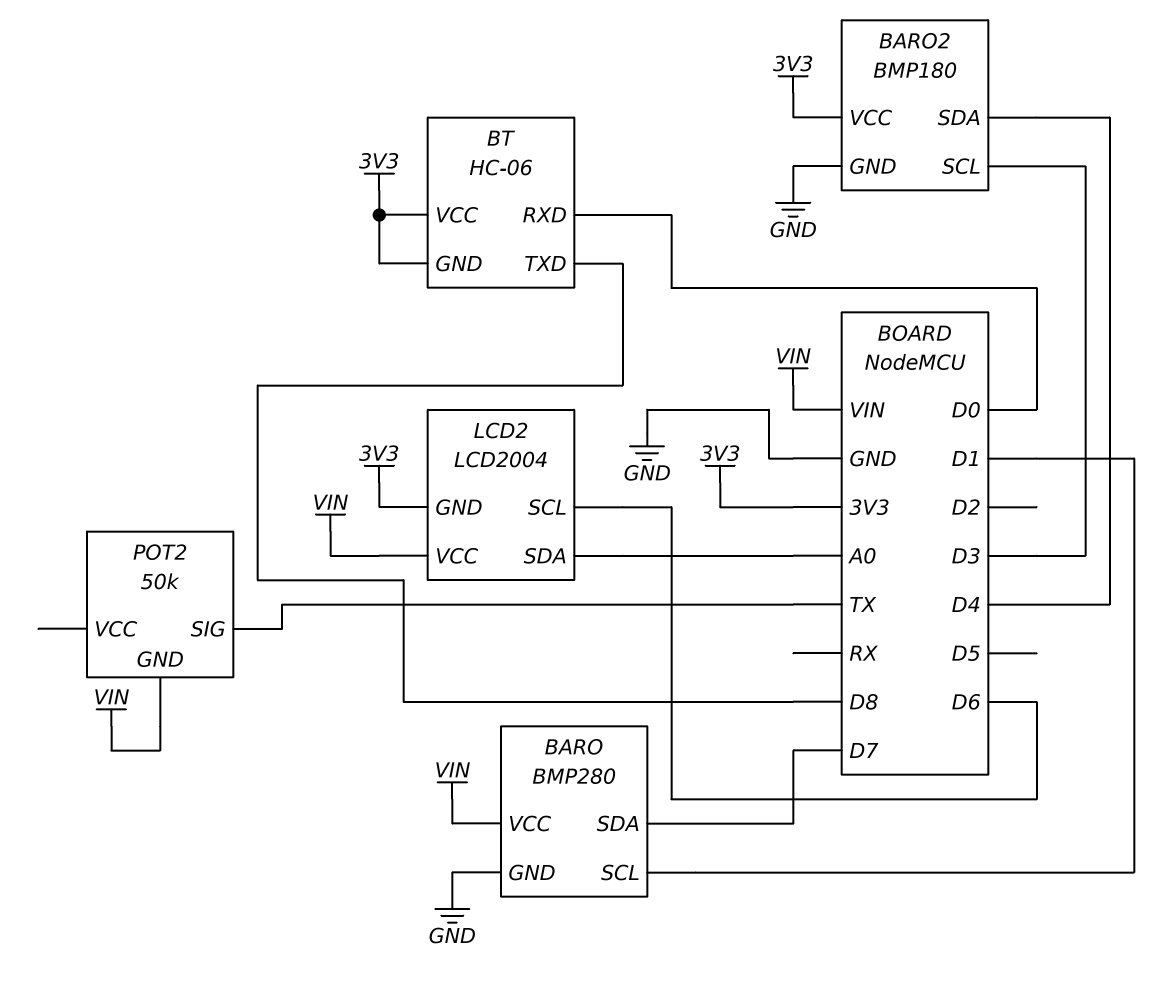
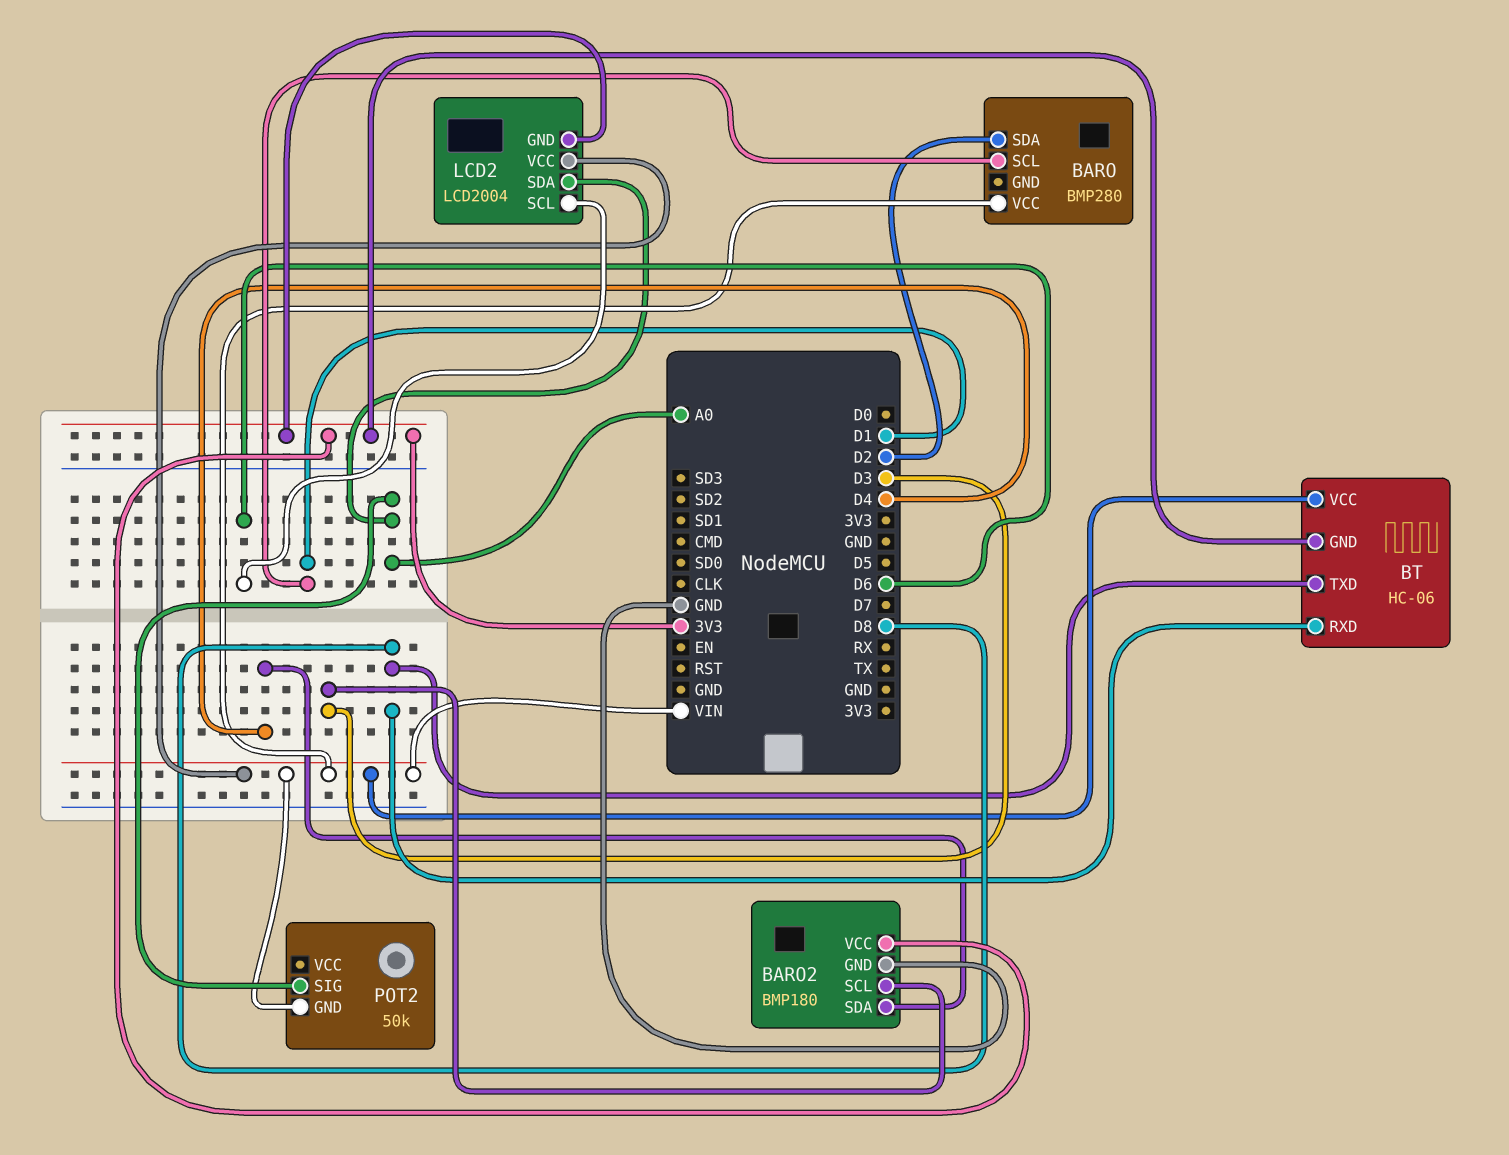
BARO pin GND: GND -> none
BARO pin SDA: D7 -> D2
BT pin RXD: D0 -> D8
BT pin VCC: 3V3 -> VIN
POT2 pin SIG: TX -> A0

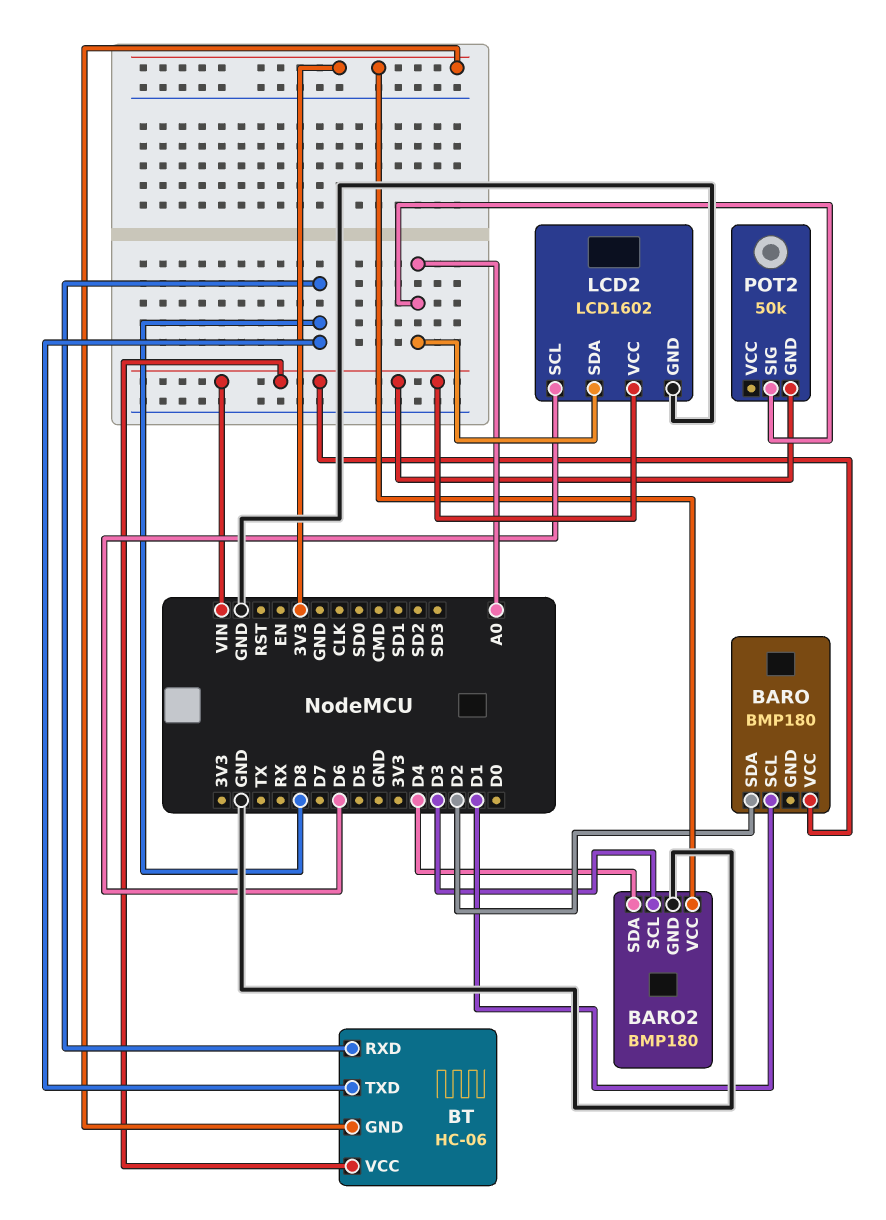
BARO: BMP280 -> BMP180
LCD2: LCD2004 -> LCD1602
LCD2 pin GND: 3V3 -> GND

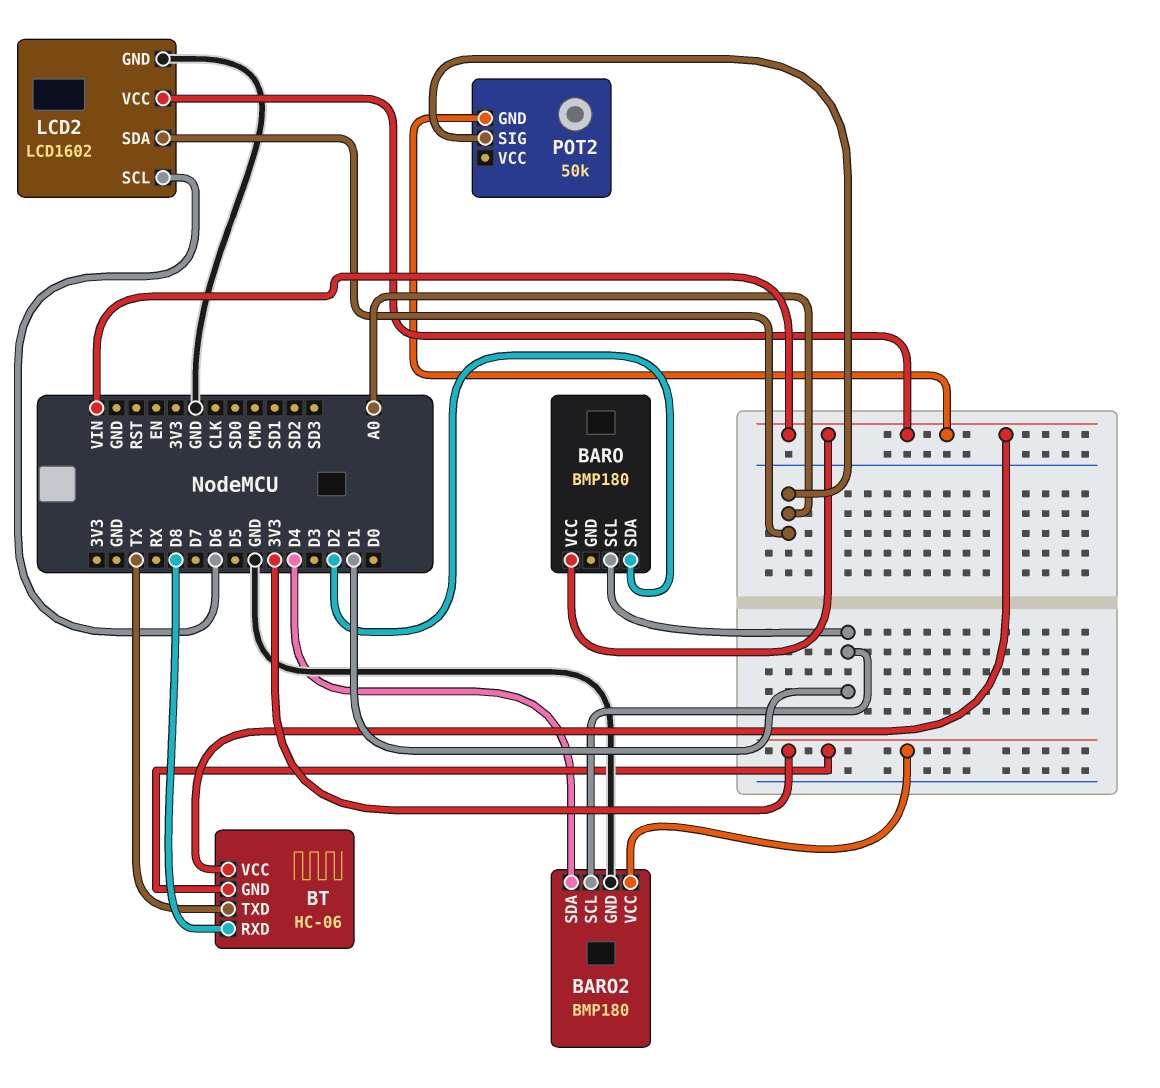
BARO2 pin SCL: D3 -> D1
BT pin TXD: D8 -> TX

